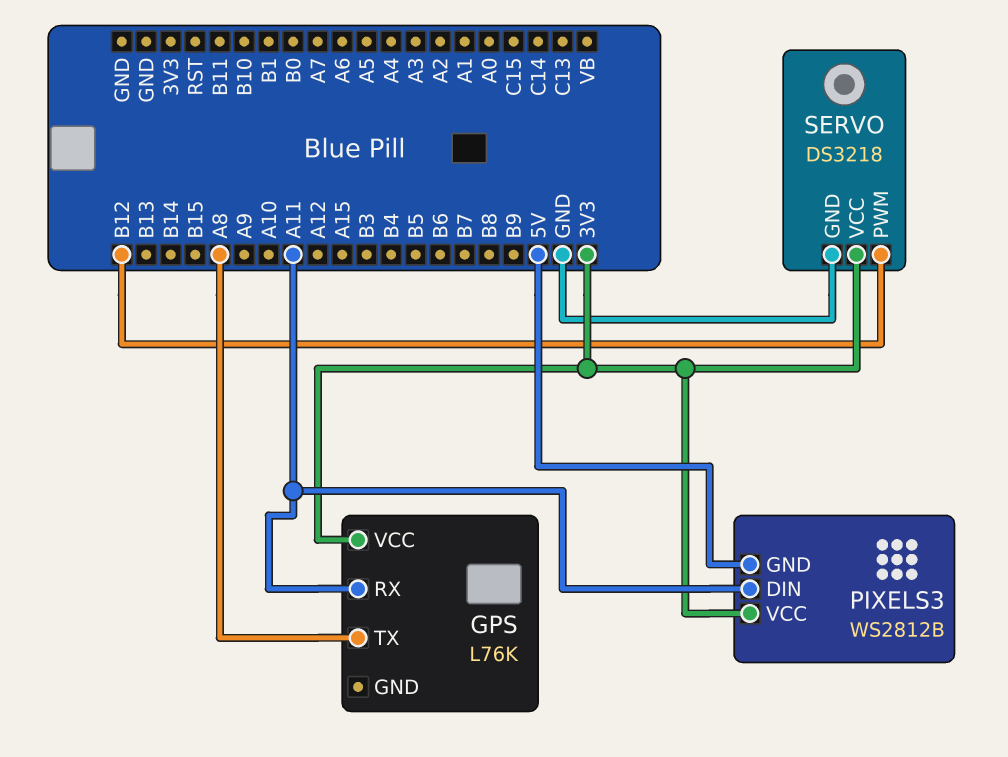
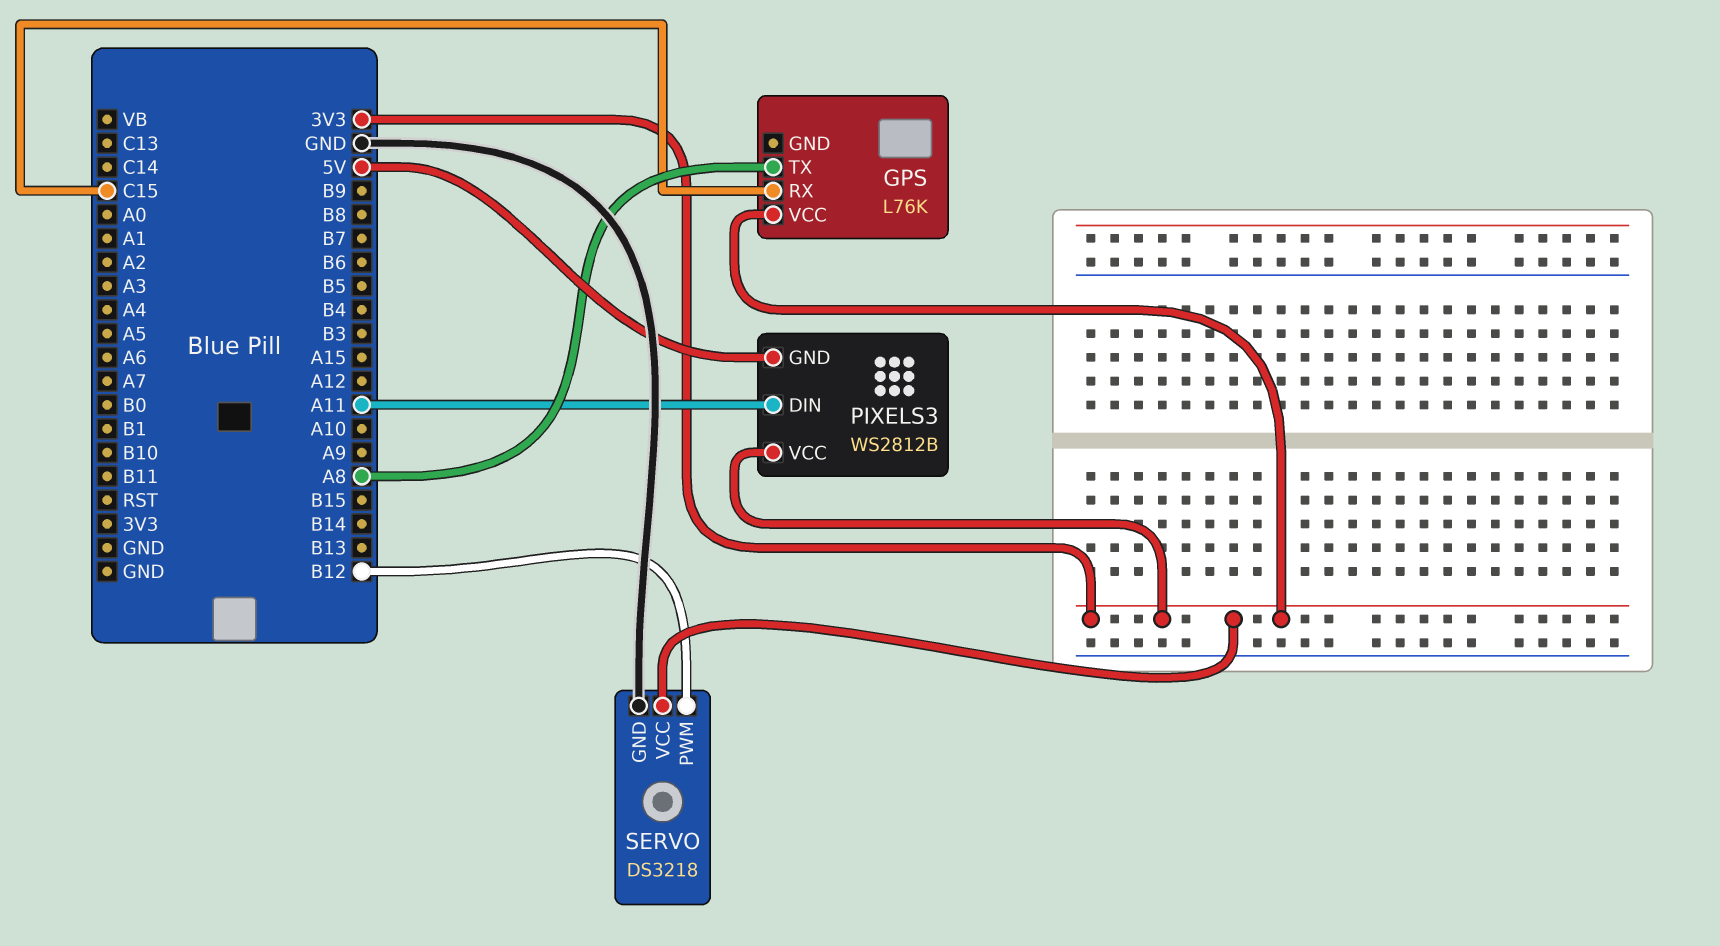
GPS pin RX: A11 -> C15

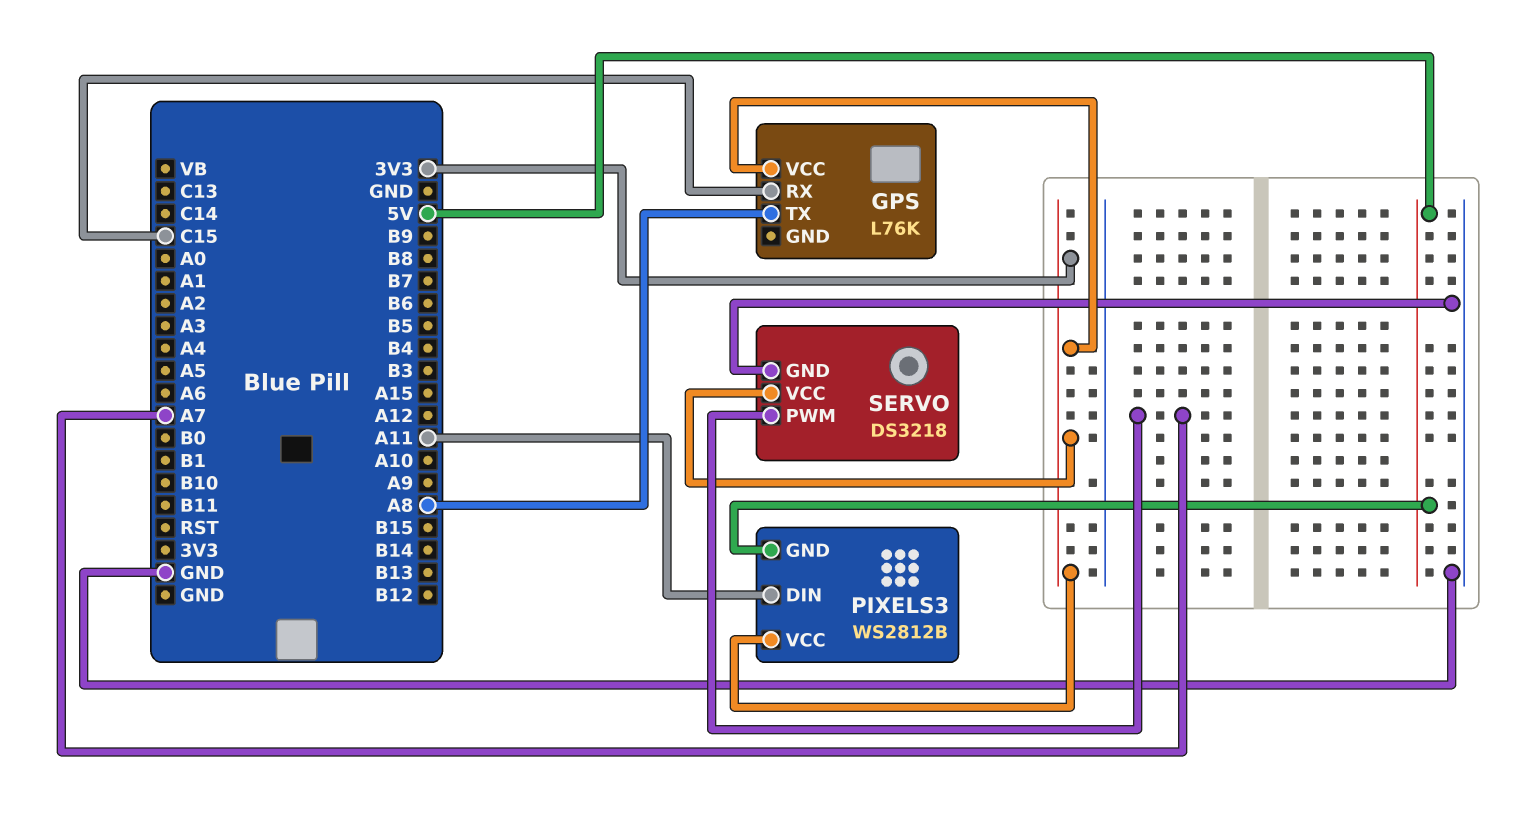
SERVO pin PWM: B12 -> A7

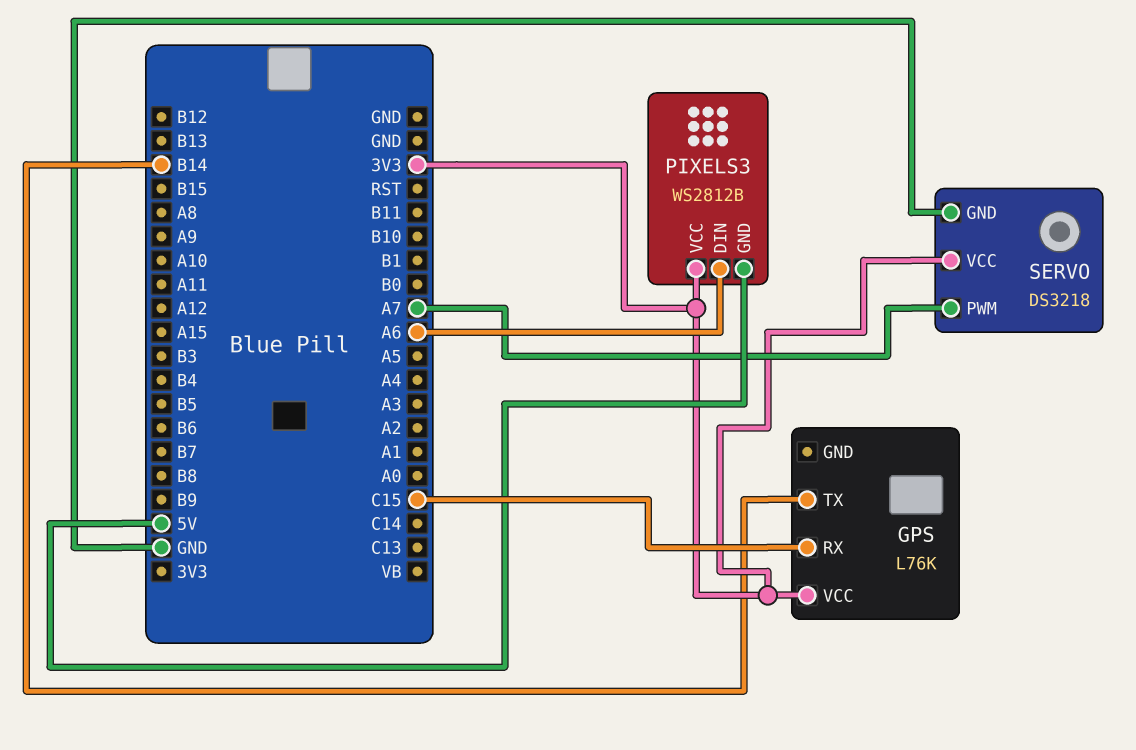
GPS pin TX: A8 -> B14
PIXELS3 pin DIN: A11 -> A6

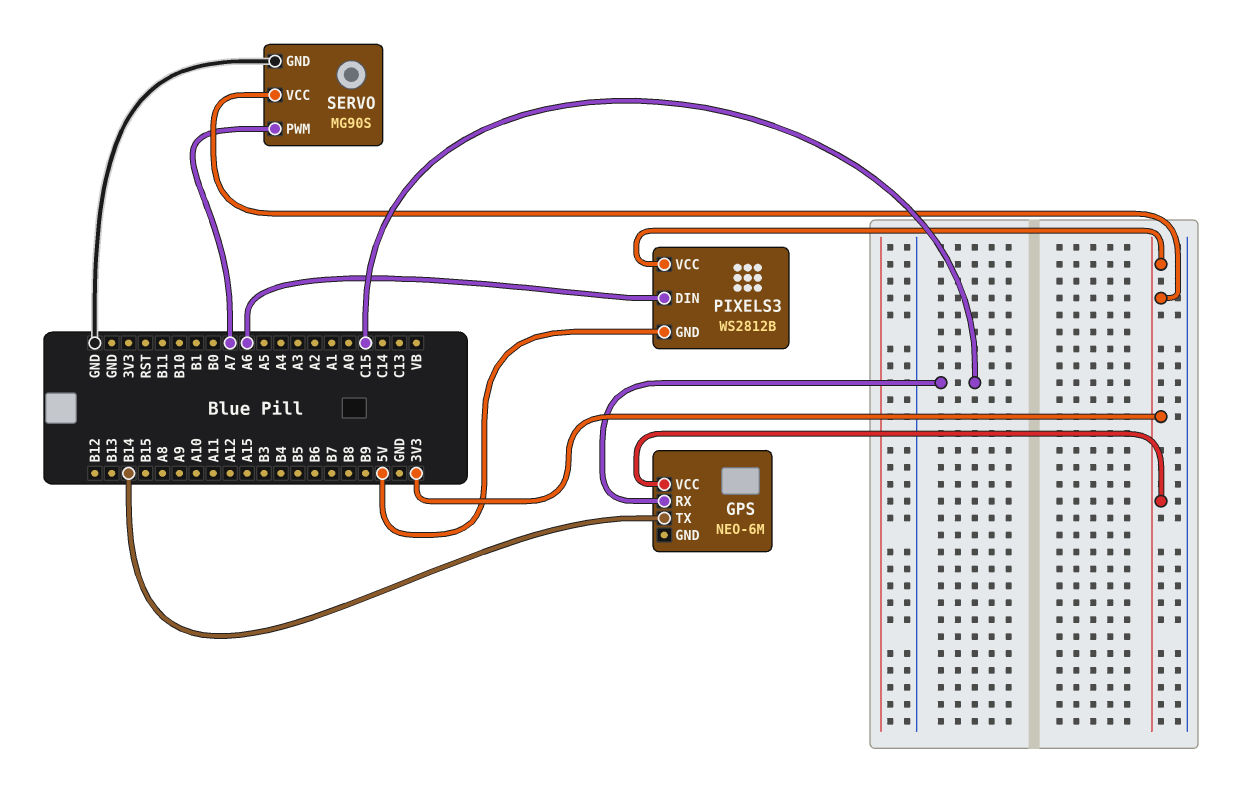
GPS: L76K -> NEO-6M
SERVO: DS3218 -> MG90S

